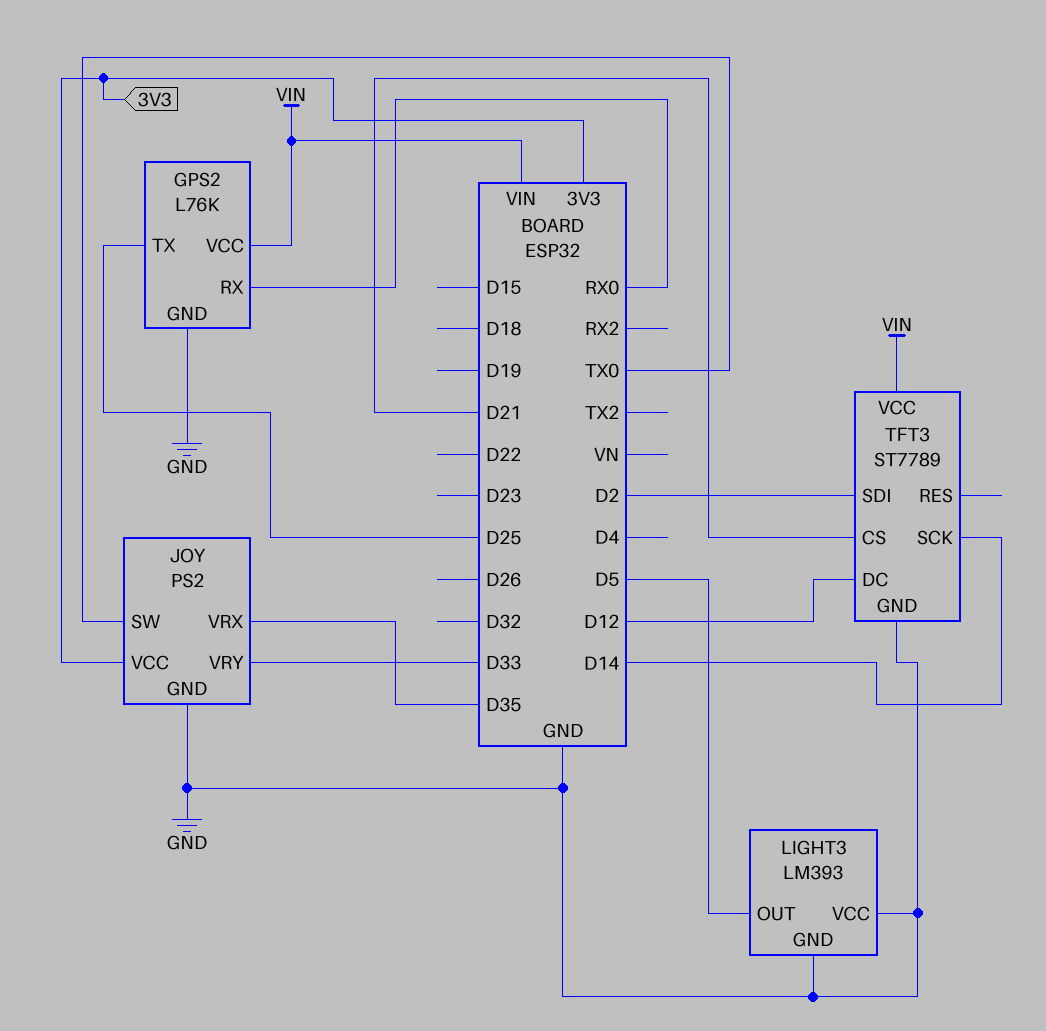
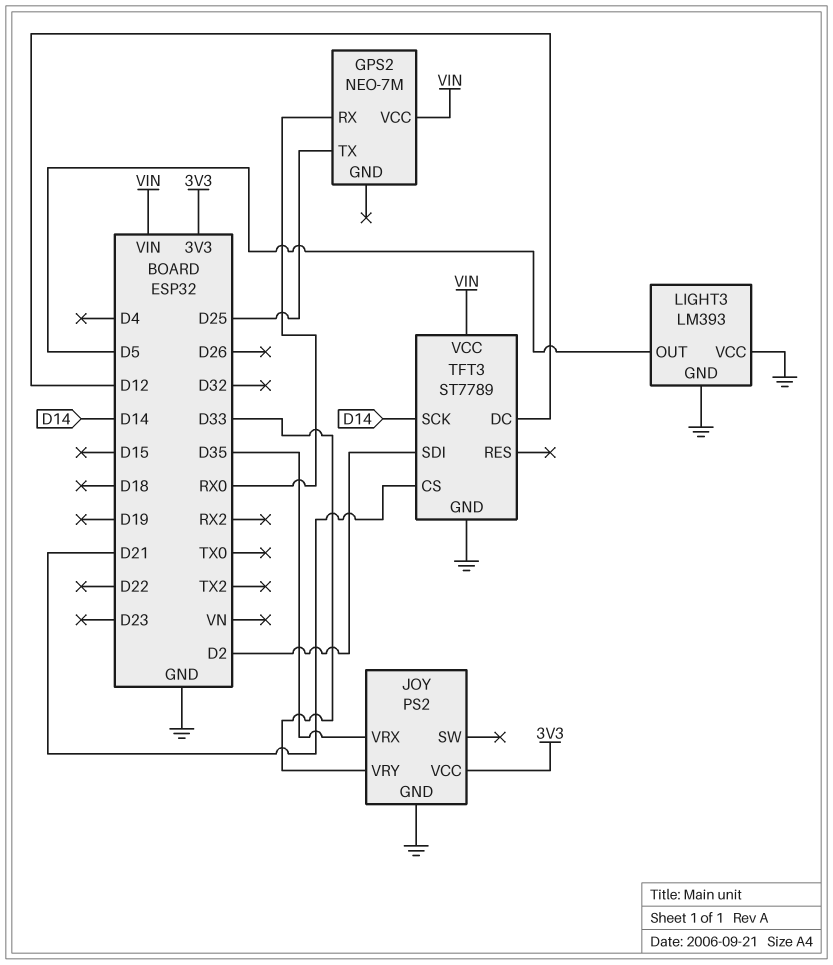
GPS2: L76K -> NEO-7M
GPS2 pin GND: GND -> none
JOY pin SW: TX0 -> none

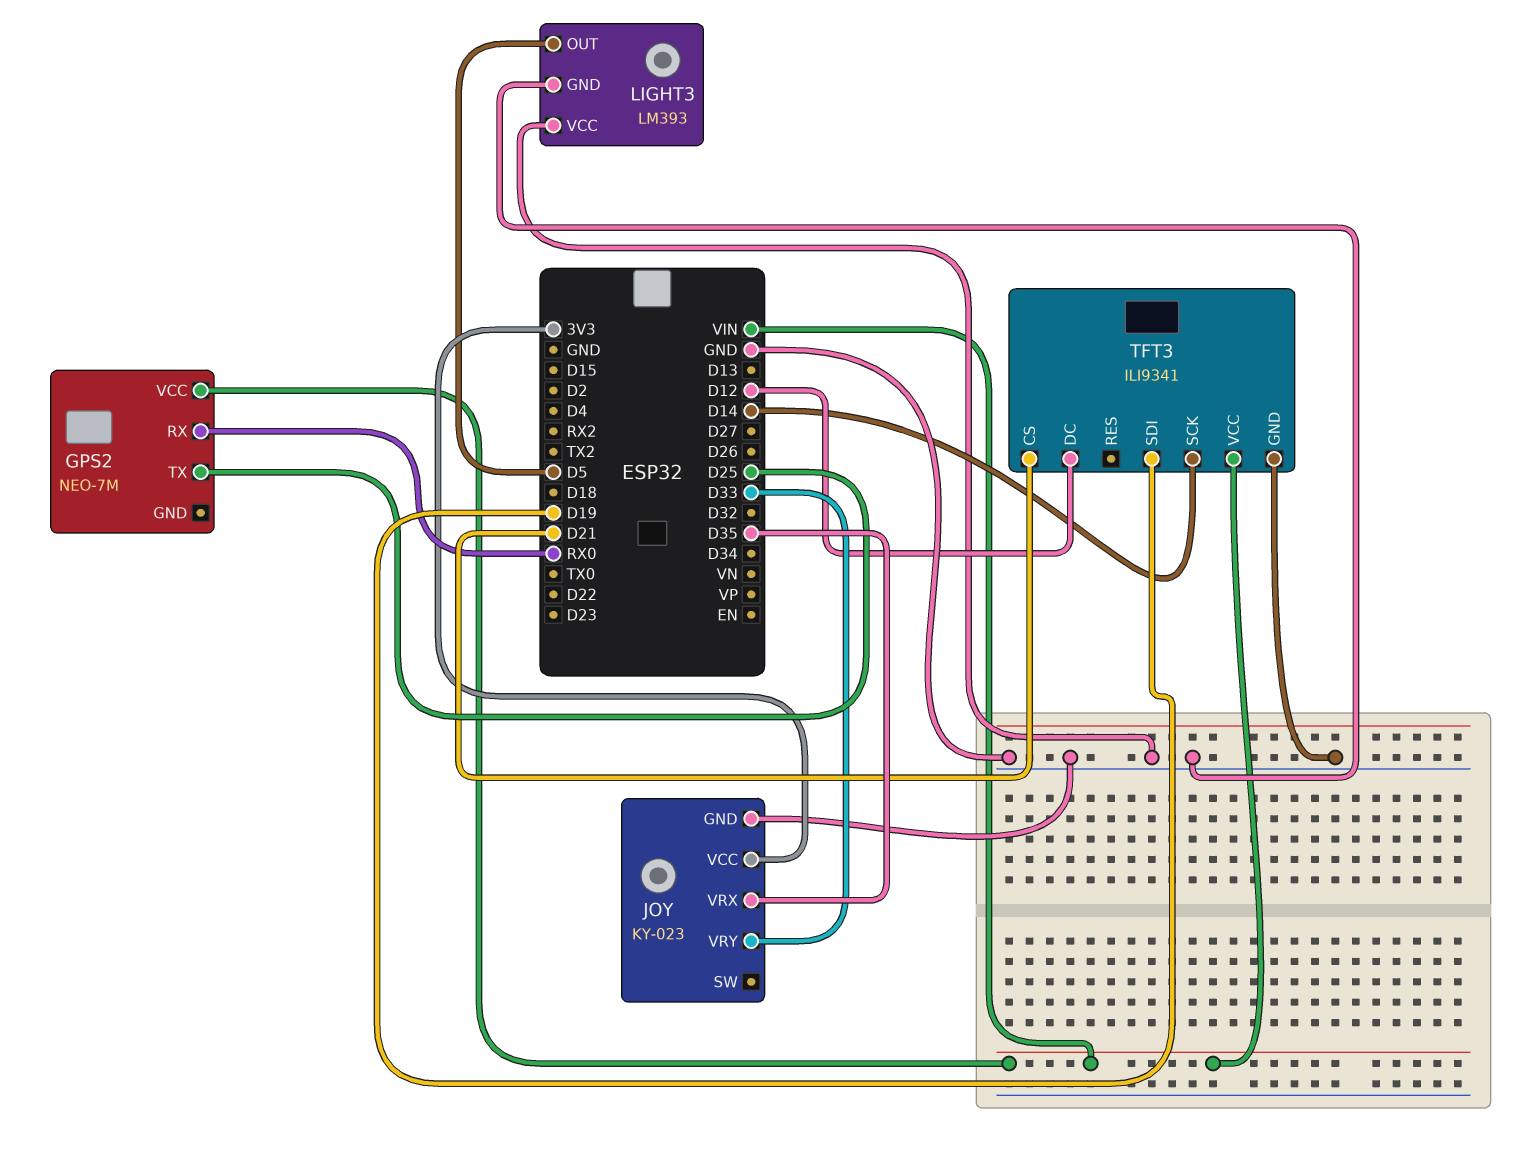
JOY: PS2 -> KY-023
TFT3: ST7789 -> ILI9341
TFT3 pin SDI: D2 -> D19

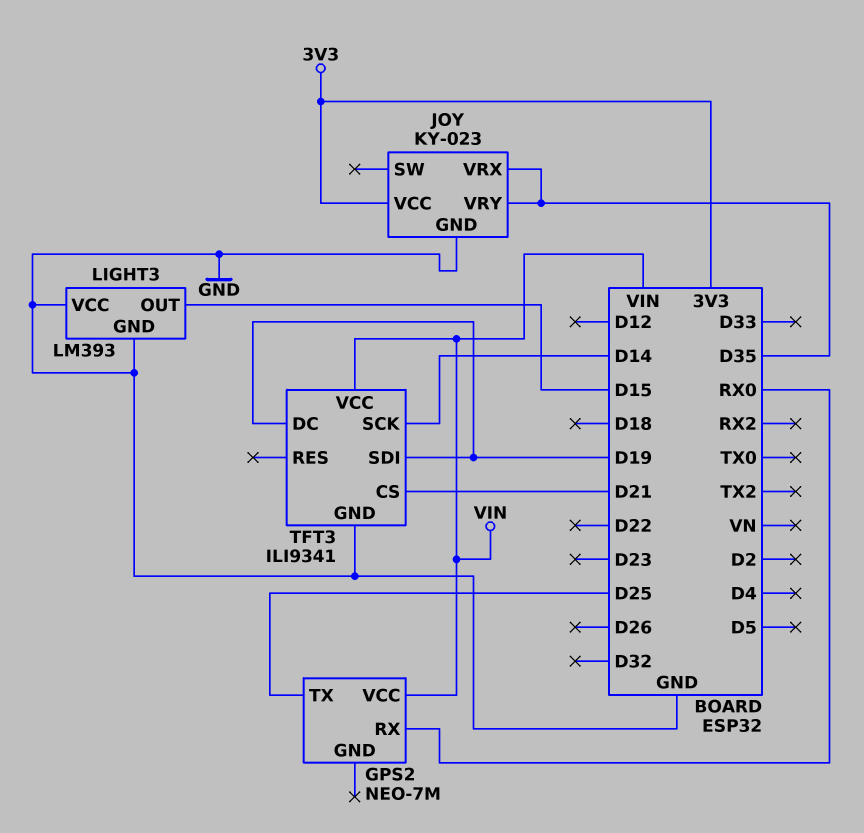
JOY pin VRY: D33 -> D35
LIGHT3 pin OUT: D5 -> D15
TFT3 pin DC: D12 -> D19

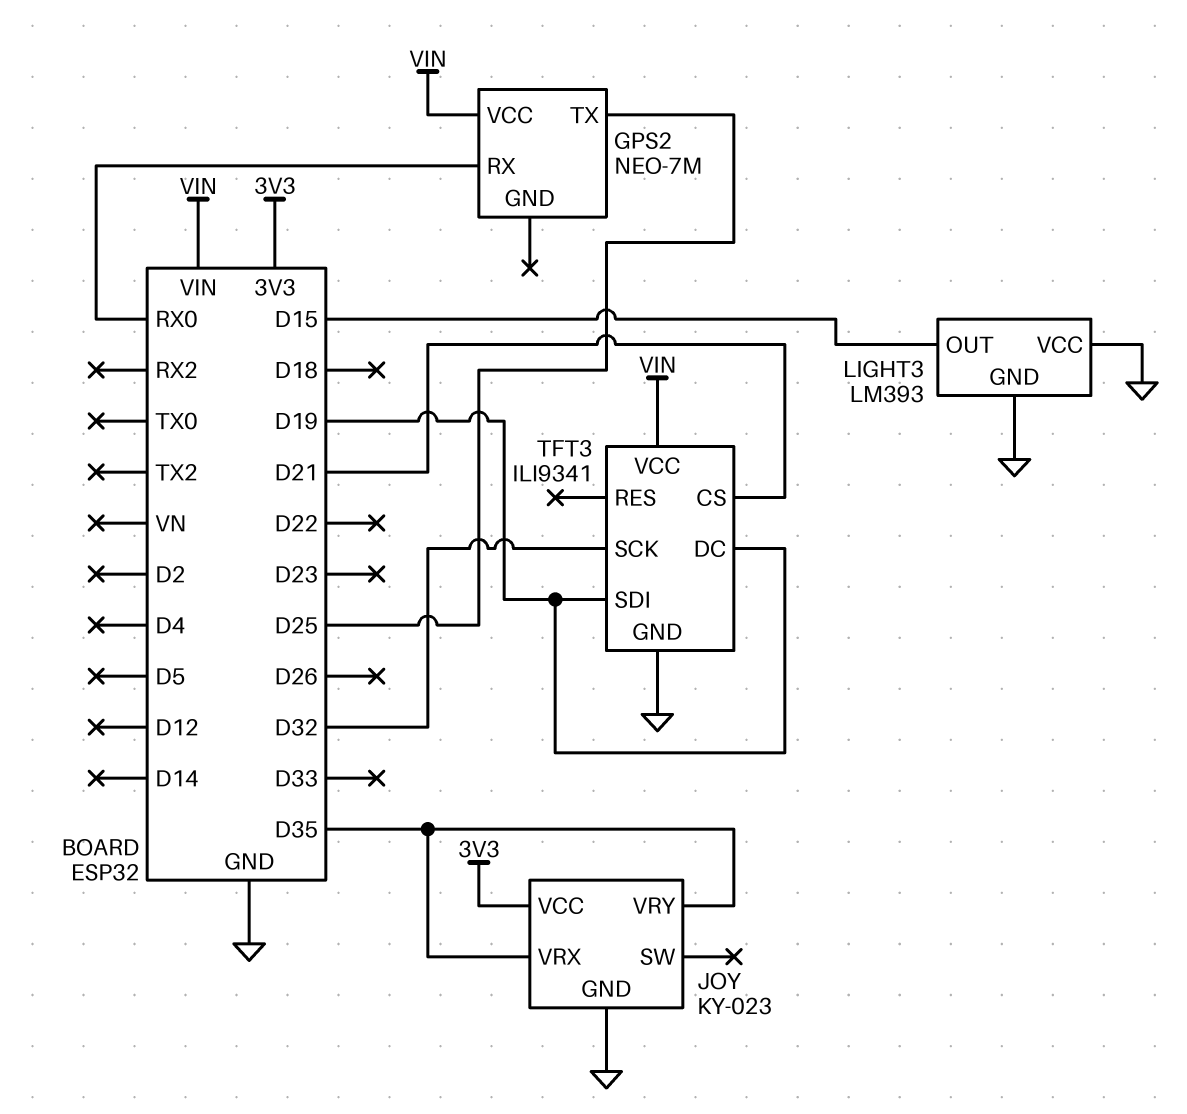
TFT3 pin SCK: D14 -> D32

